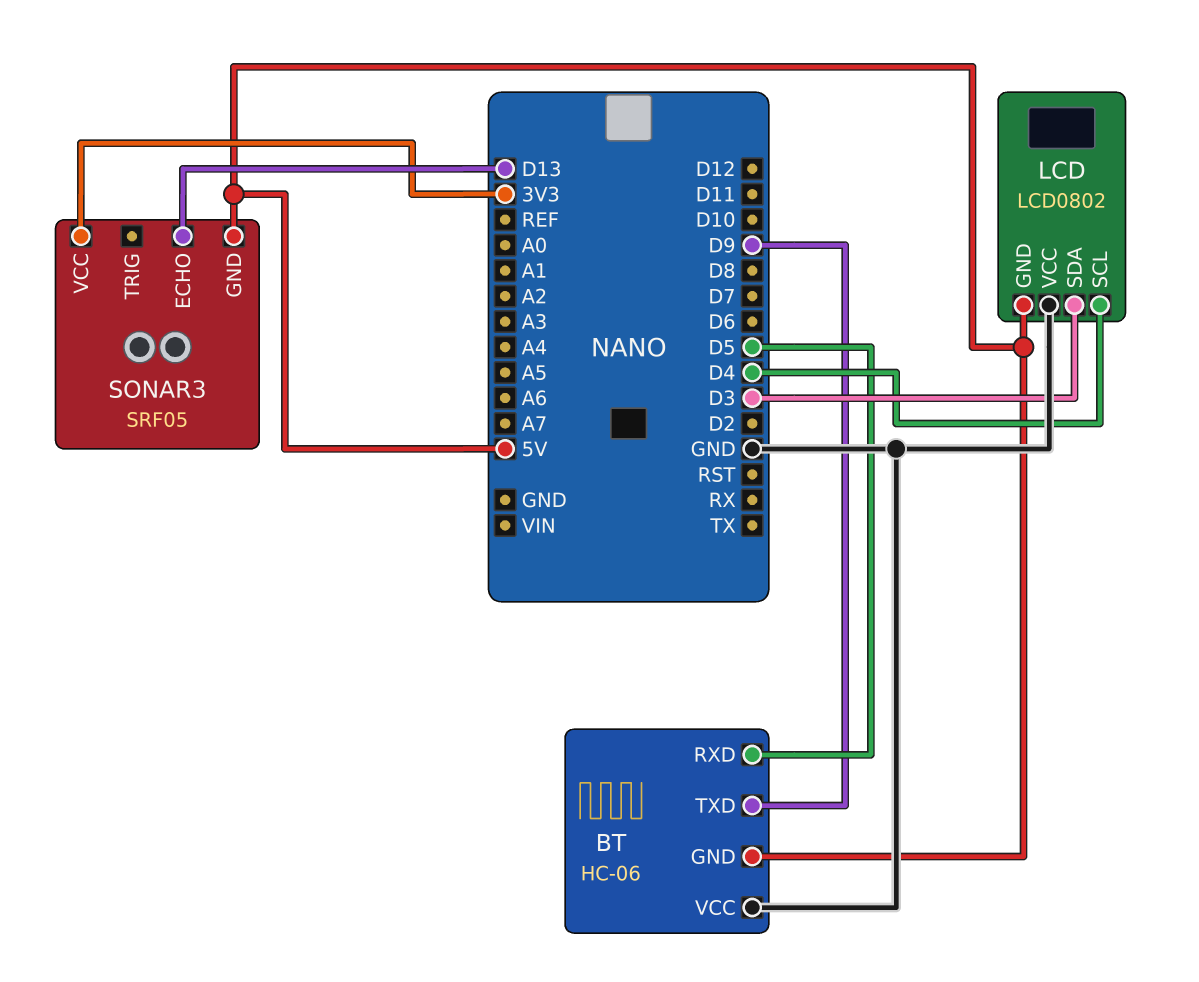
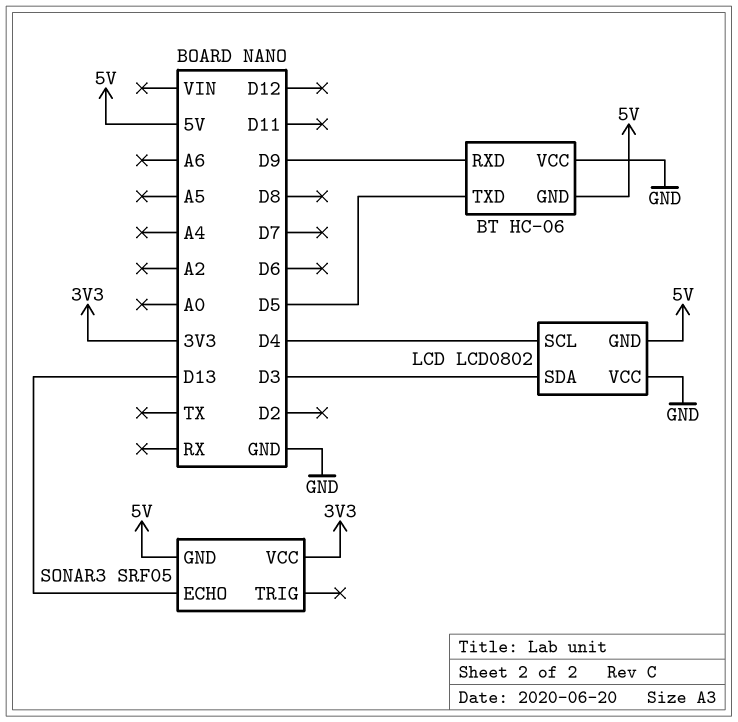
BT pin RXD: D5 -> D9
BT pin TXD: D9 -> D5

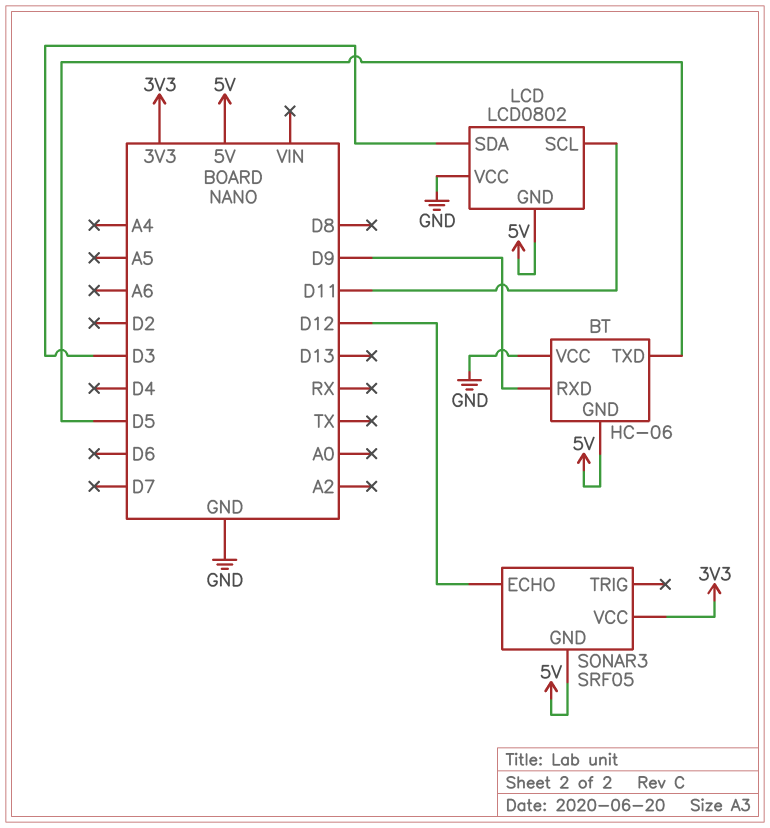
LCD pin SCL: D4 -> D11
SONAR3 pin ECHO: D13 -> D12

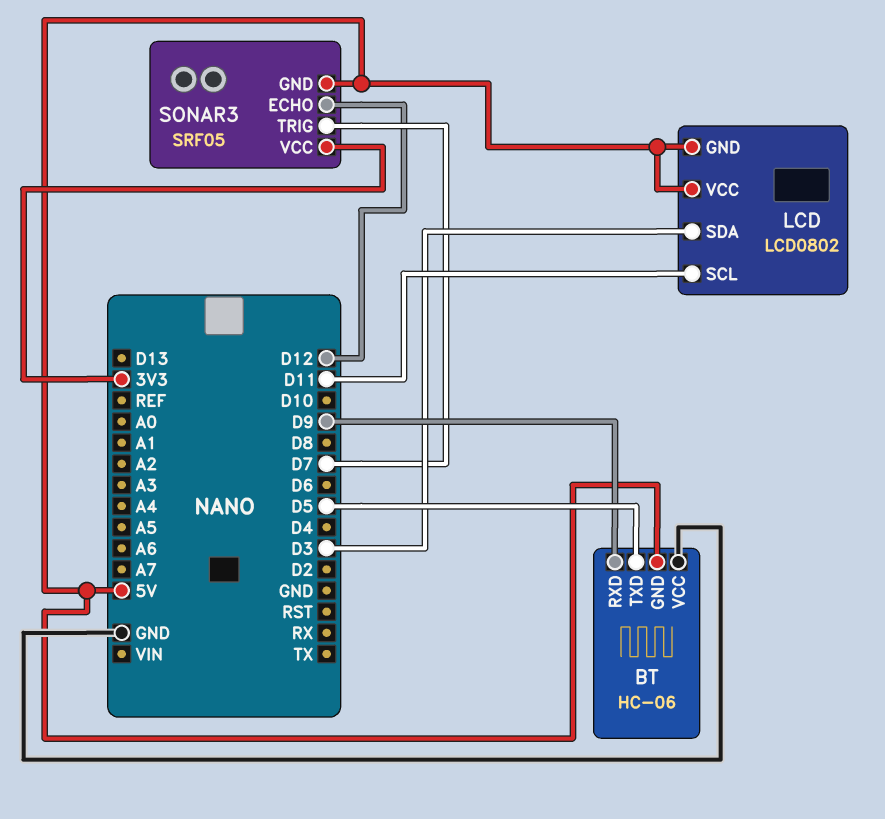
LCD pin VCC: GND -> 5V
SONAR3 pin TRIG: none -> D7

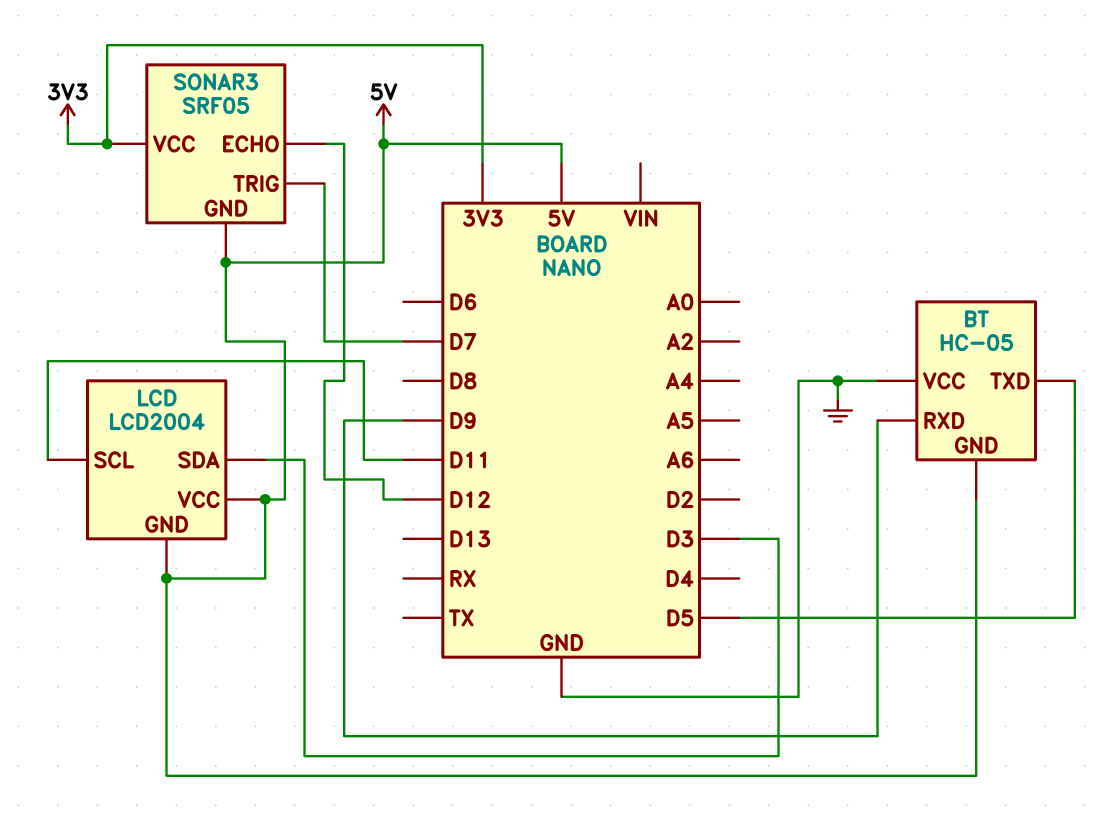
BT: HC-06 -> HC-05
LCD: LCD0802 -> LCD2004

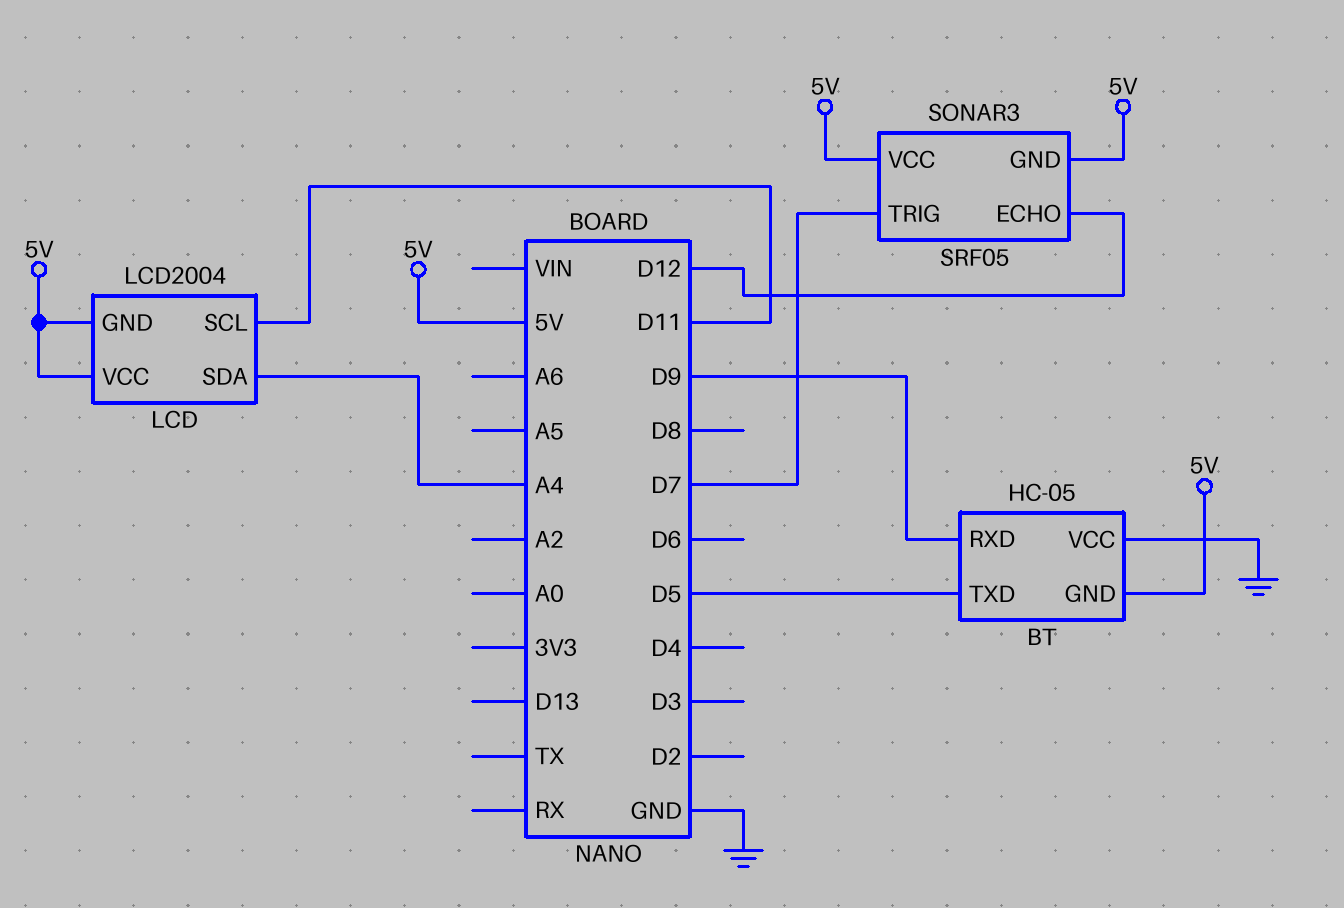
LCD pin SDA: D3 -> A4
SONAR3 pin VCC: 3V3 -> 5V

